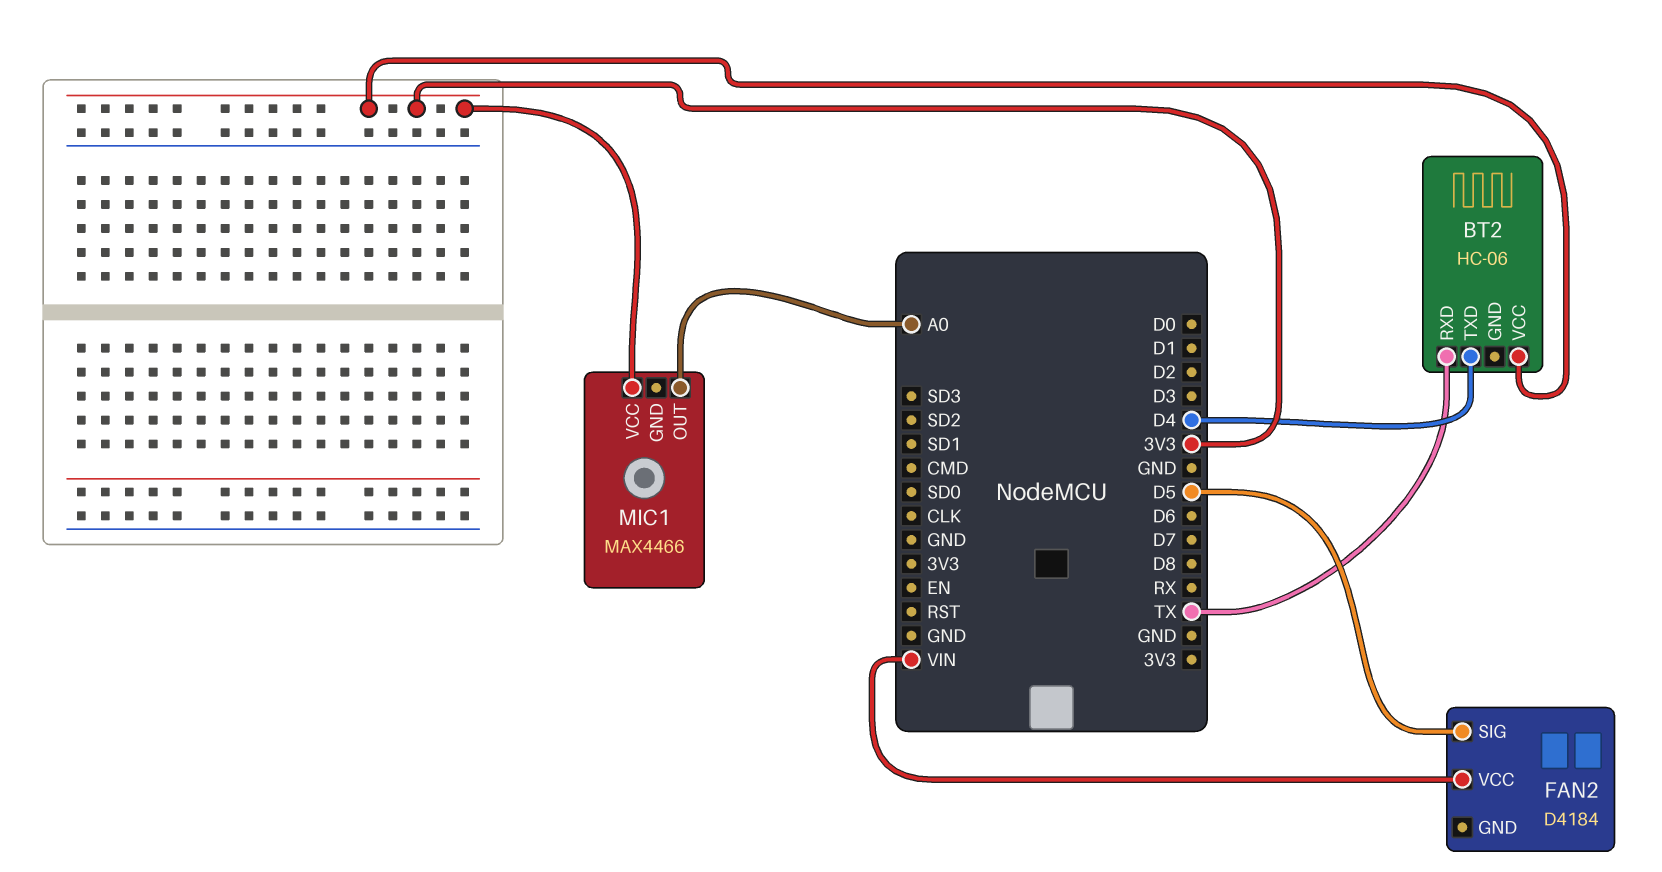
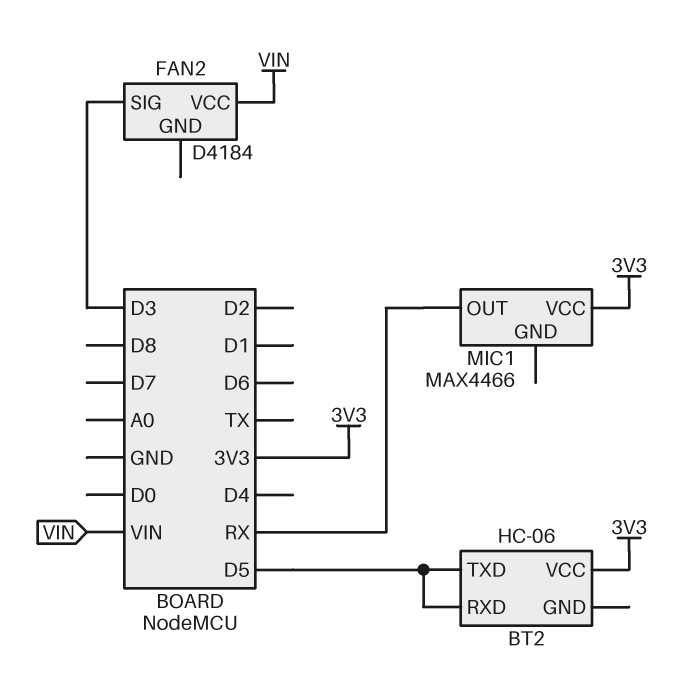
BT2 pin RXD: TX -> D5
BT2 pin TXD: D4 -> D5
FAN2 pin SIG: D5 -> D3
MIC1 pin OUT: A0 -> RX

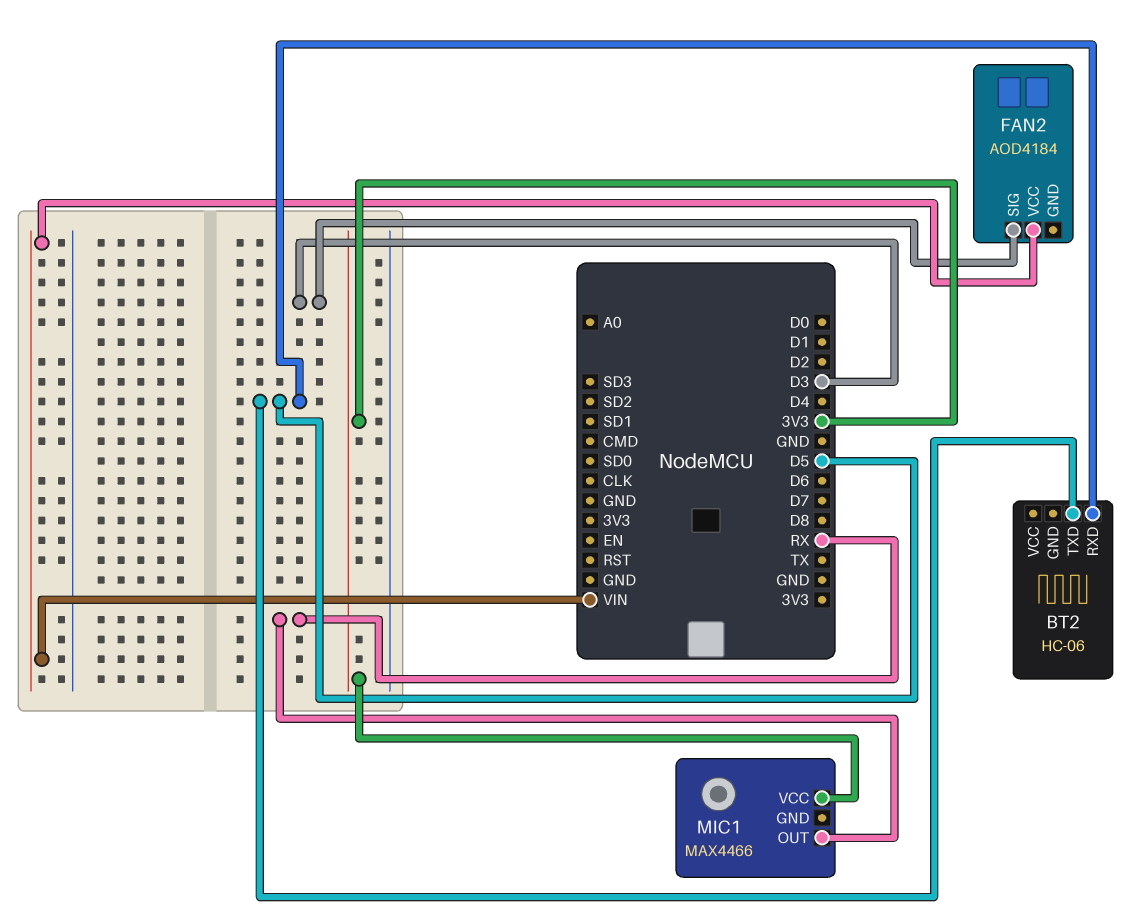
BT2 pin VCC: 3V3 -> none
FAN2: D4184 -> AOD4184

